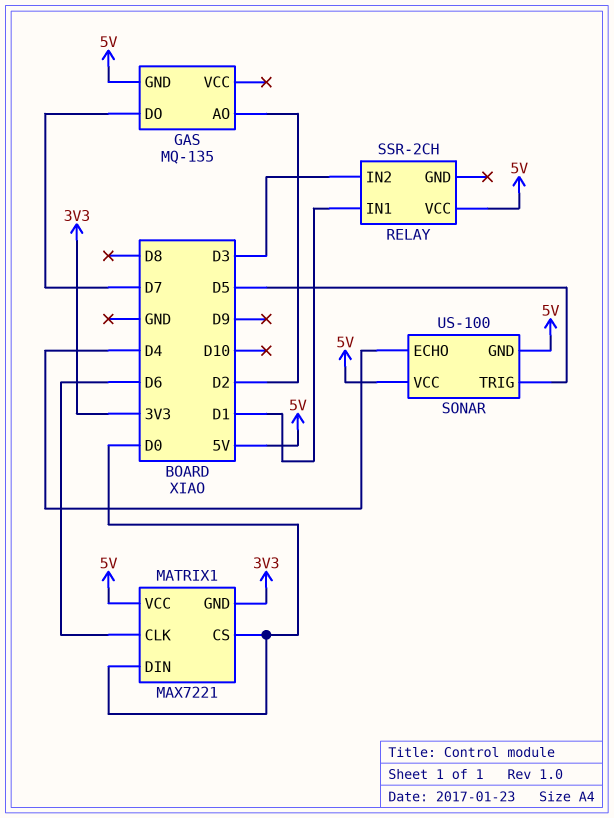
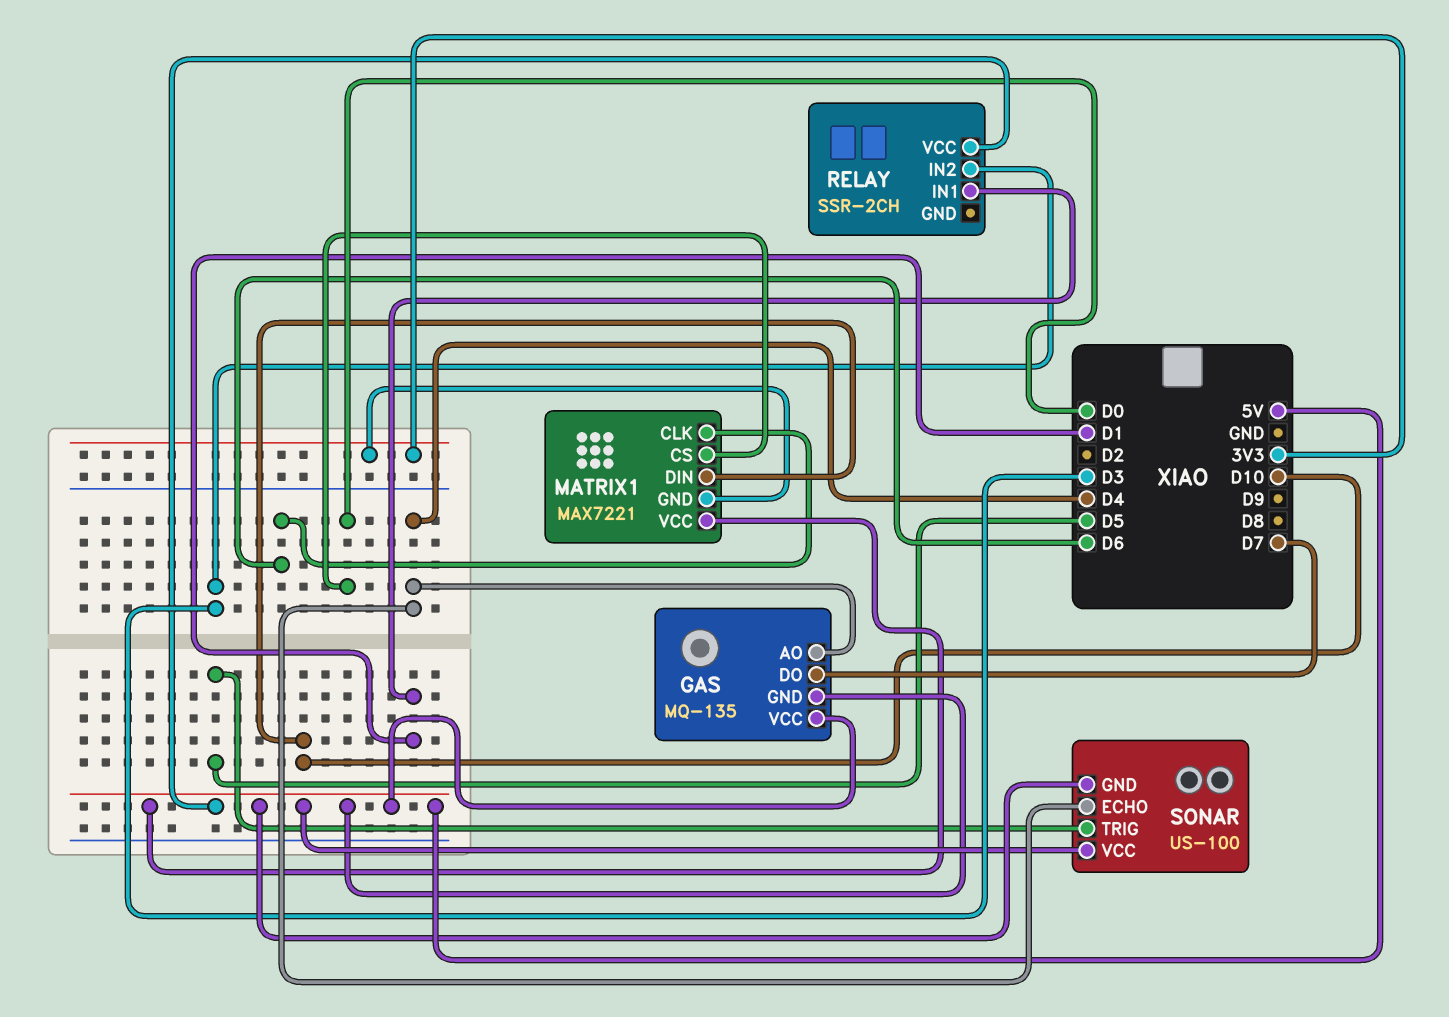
GAS pin AO: D2 -> D4
GAS pin VCC: none -> 5V
MATRIX1 pin DIN: D0 -> D10

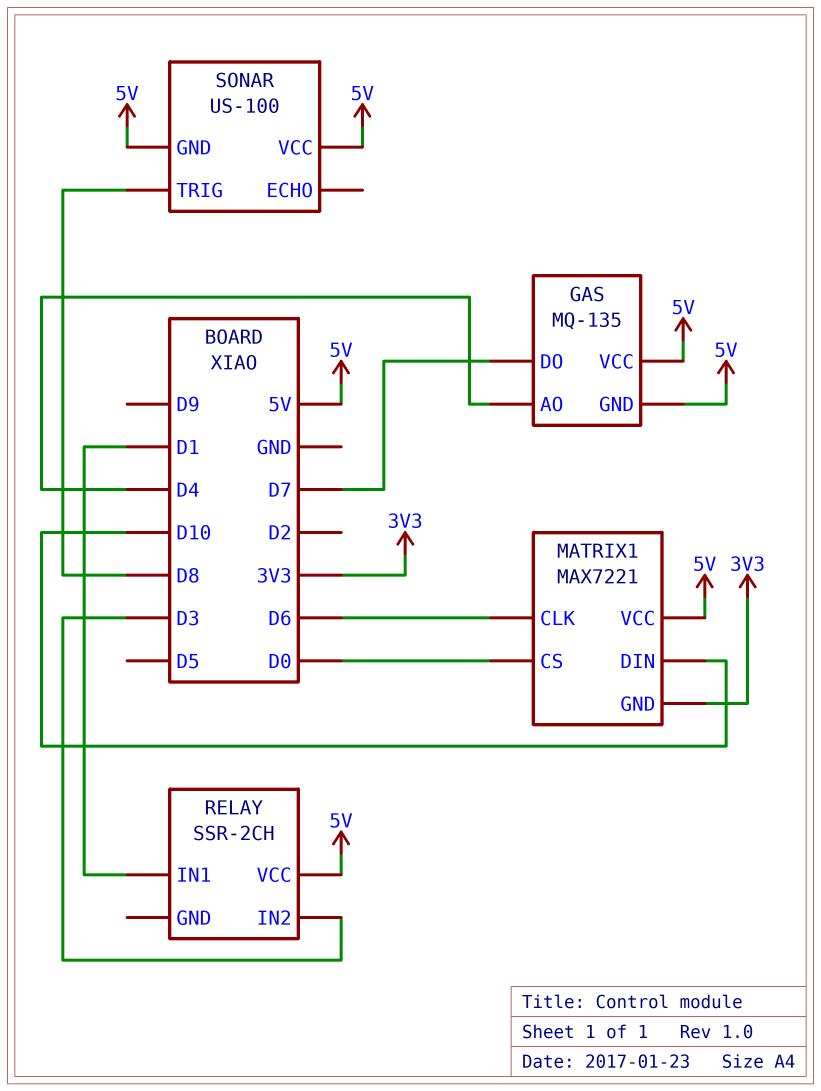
SONAR pin ECHO: D4 -> none
SONAR pin TRIG: D5 -> D8

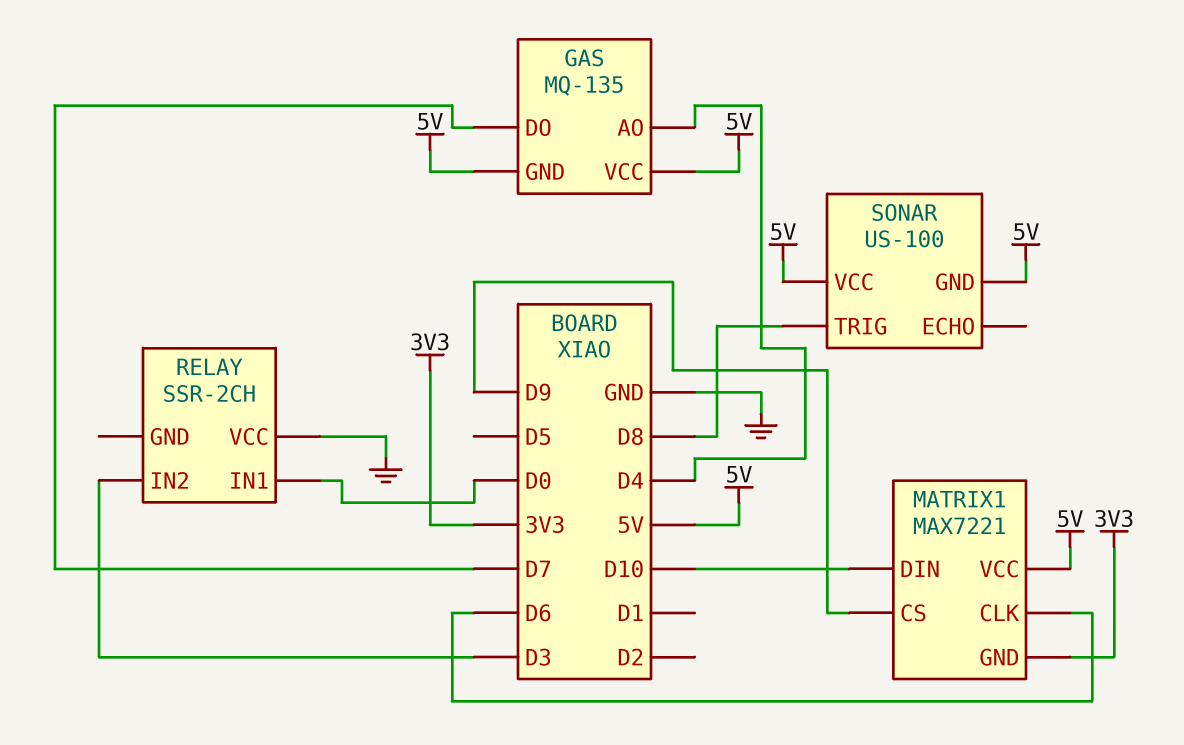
MATRIX1 pin CS: D0 -> D9
RELAY pin IN1: D1 -> D0
RELAY pin VCC: 5V -> GND

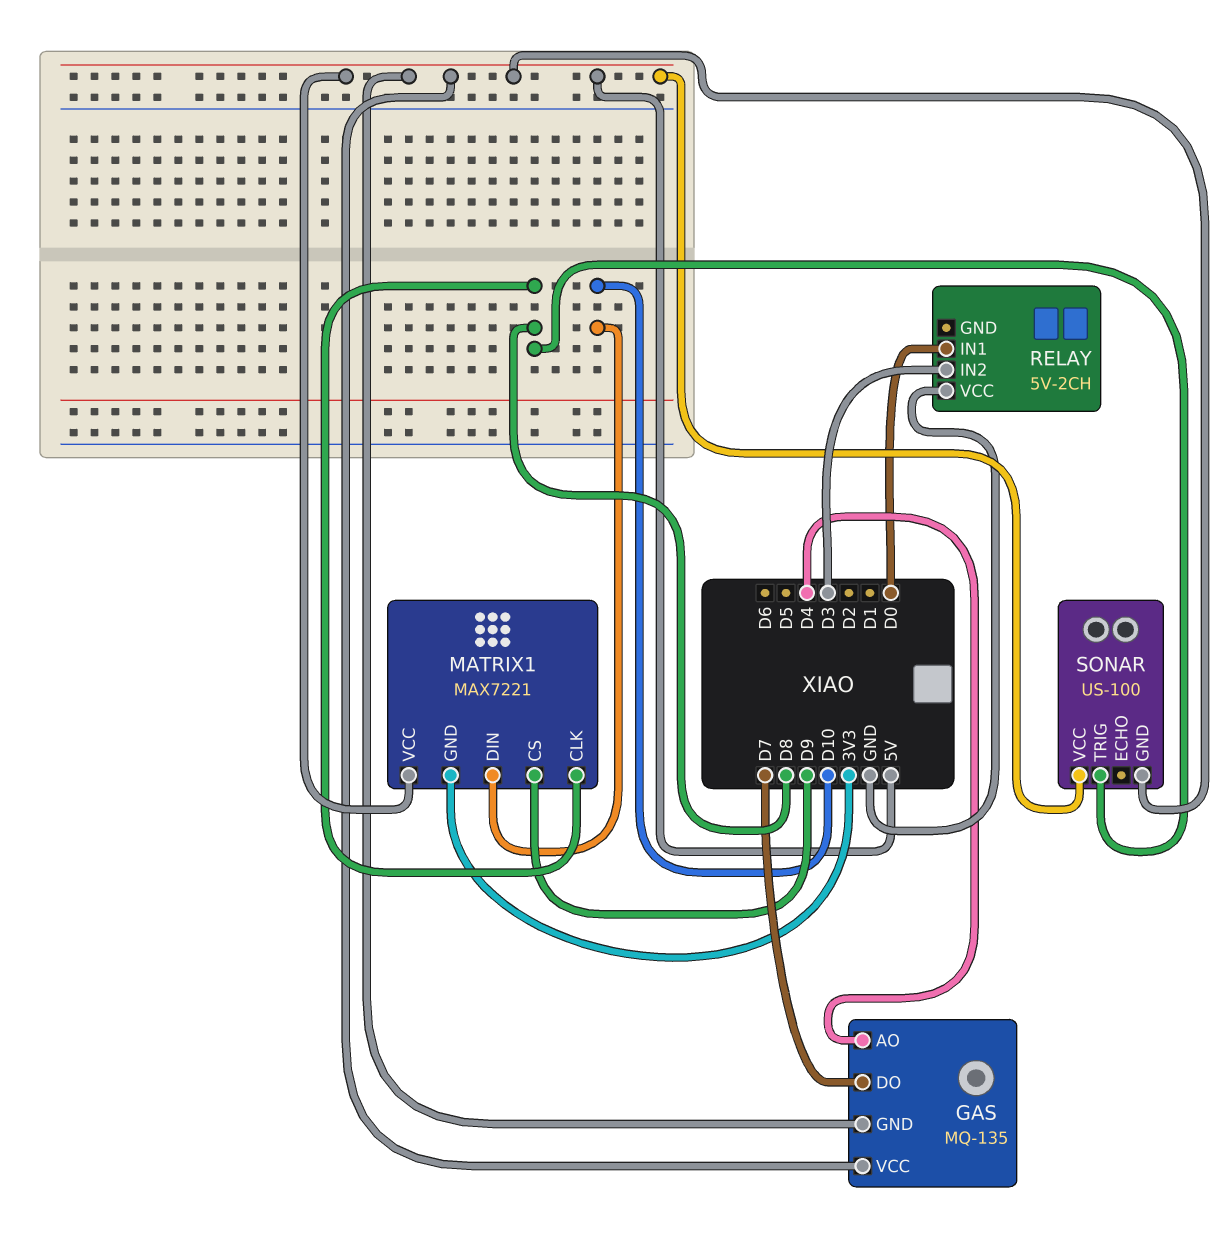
MATRIX1 pin CLK: D6 -> D8
RELAY: SSR-2CH -> 5V-2CH

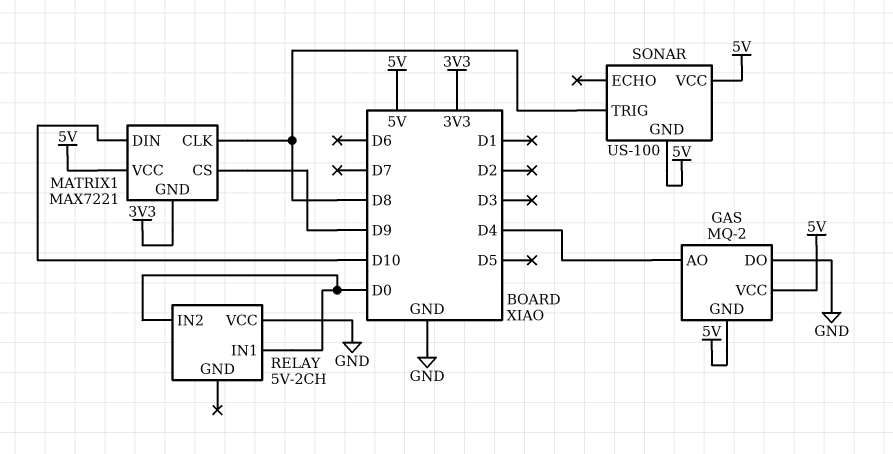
GAS: MQ-135 -> MQ-2
GAS pin DO: D7 -> GND
RELAY pin IN2: D3 -> D0

